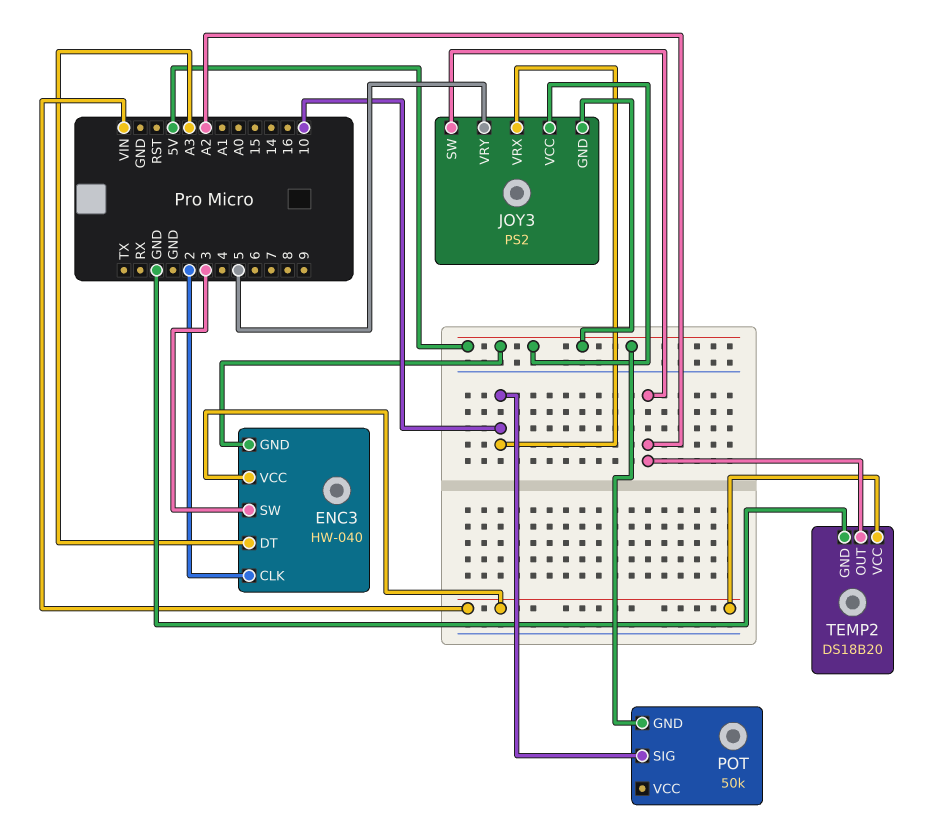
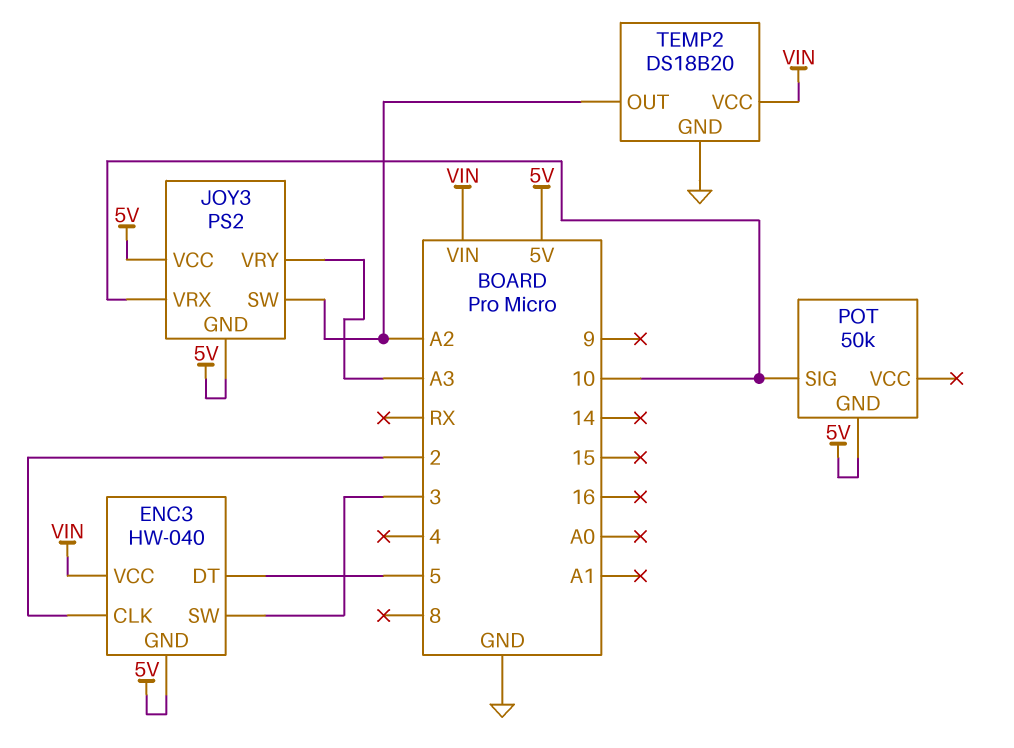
ENC3 pin DT: A3 -> 5
JOY3 pin VRY: 5 -> A3

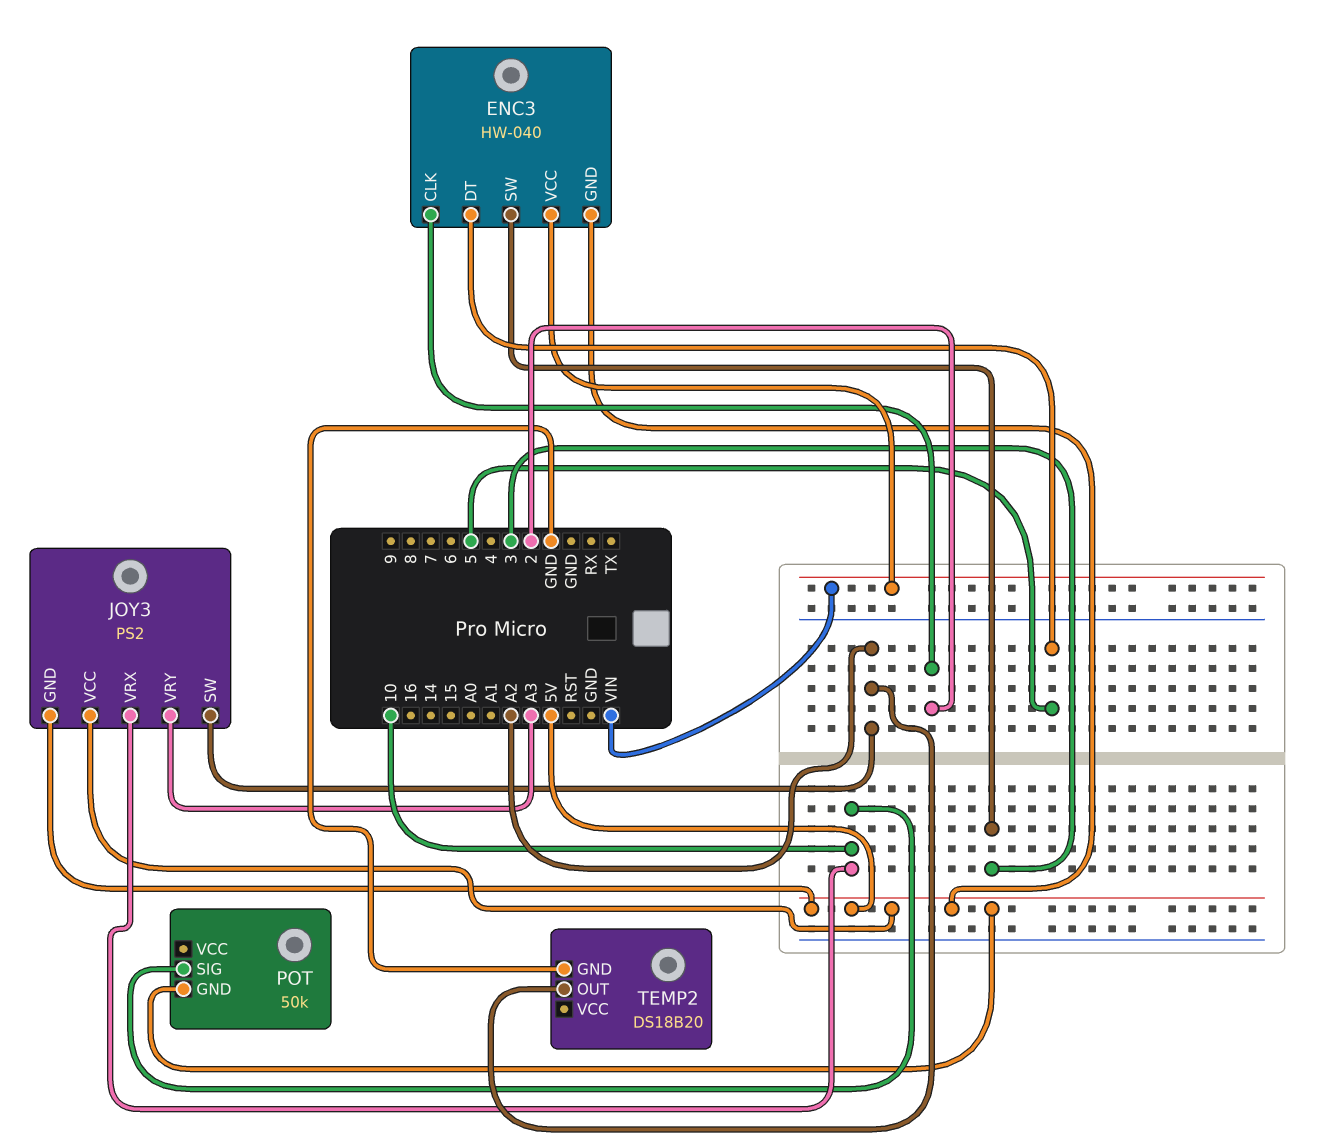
TEMP2 pin VCC: VIN -> none

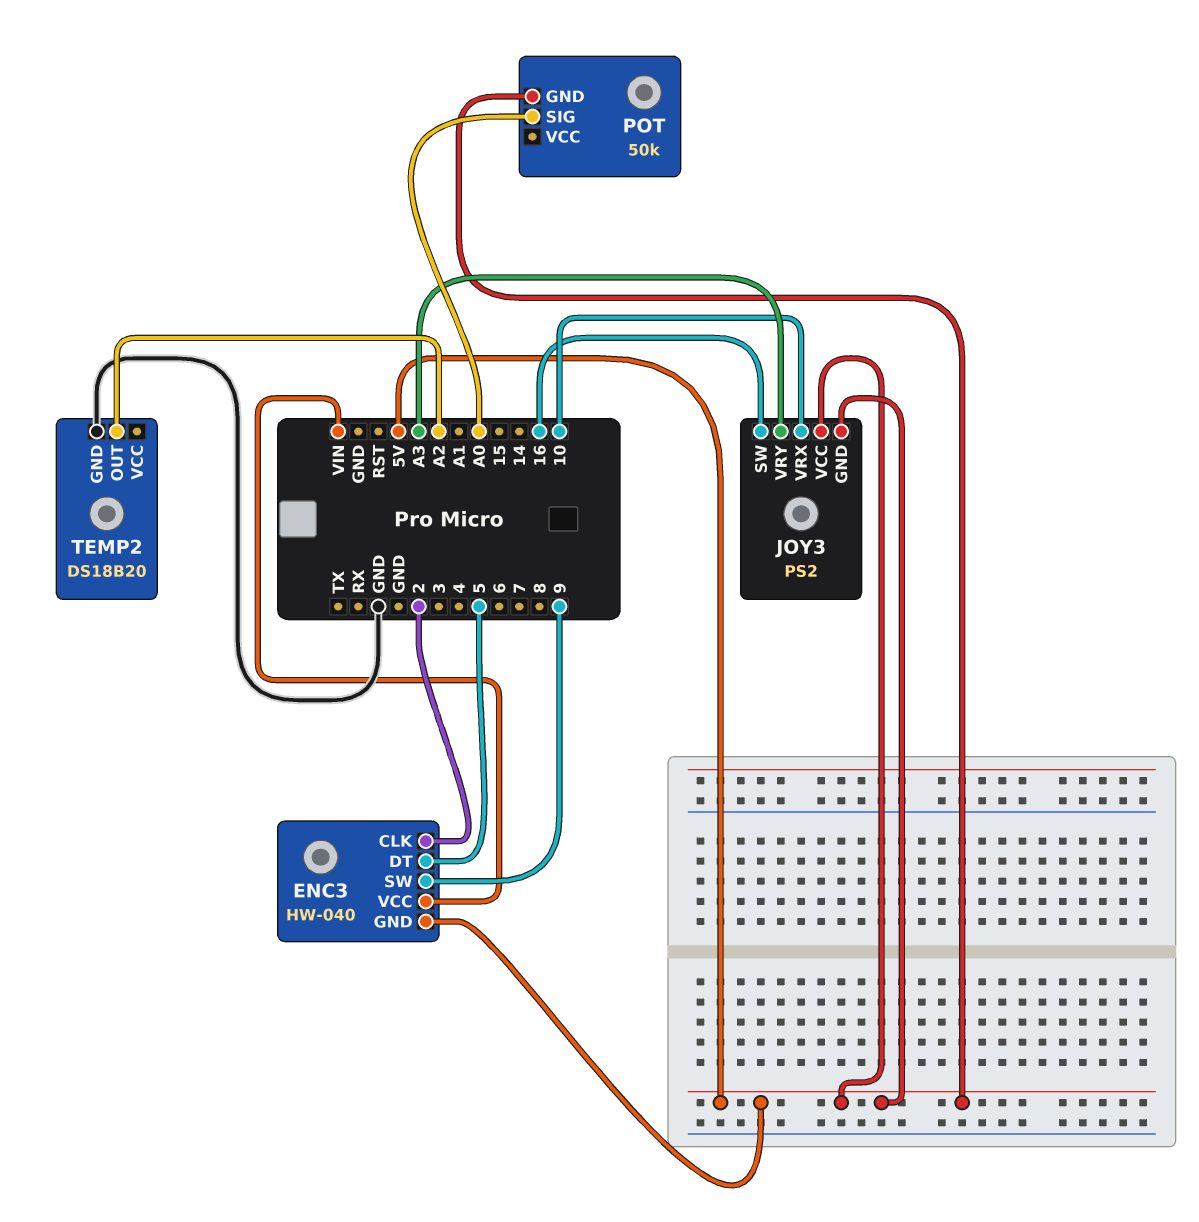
ENC3 pin SW: 3 -> 9
JOY3 pin SW: A2 -> 16
POT pin SIG: 10 -> A0

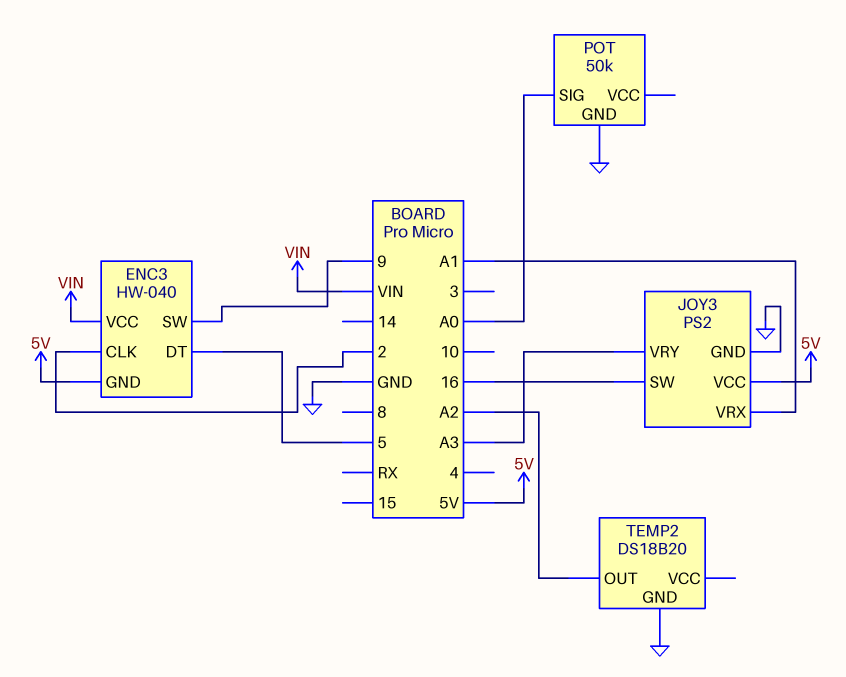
JOY3 pin GND: 5V -> GND
JOY3 pin VRX: 10 -> A1
POT pin GND: 5V -> GND

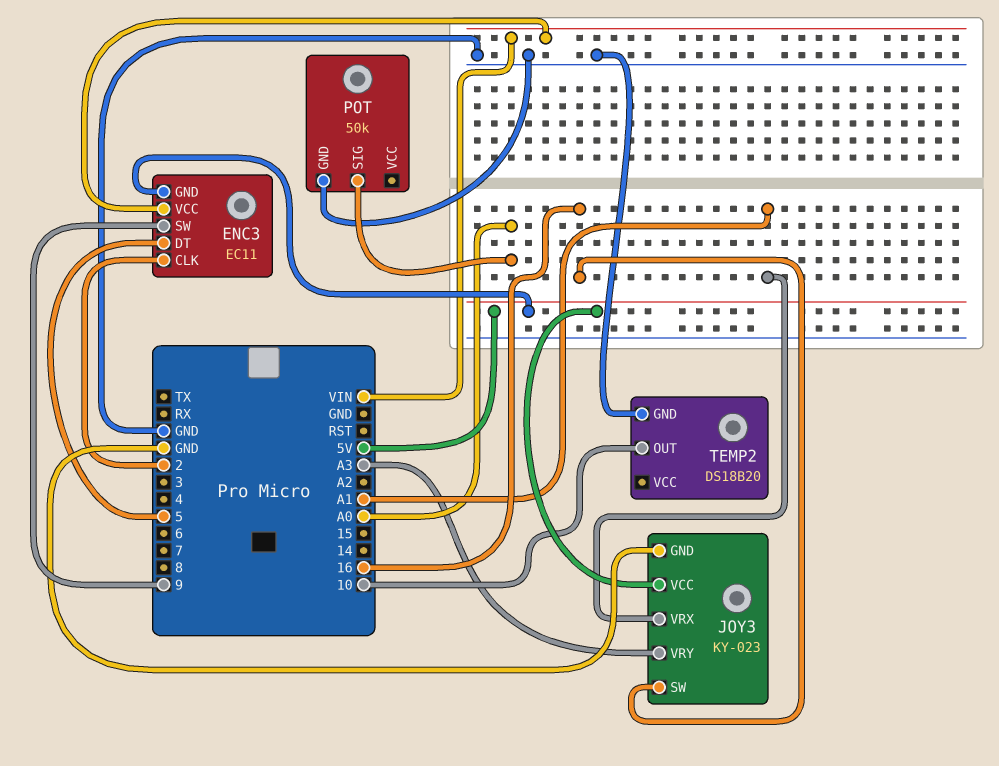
ENC3: HW-040 -> EC11
JOY3: PS2 -> KY-023
TEMP2 pin OUT: A2 -> 10

